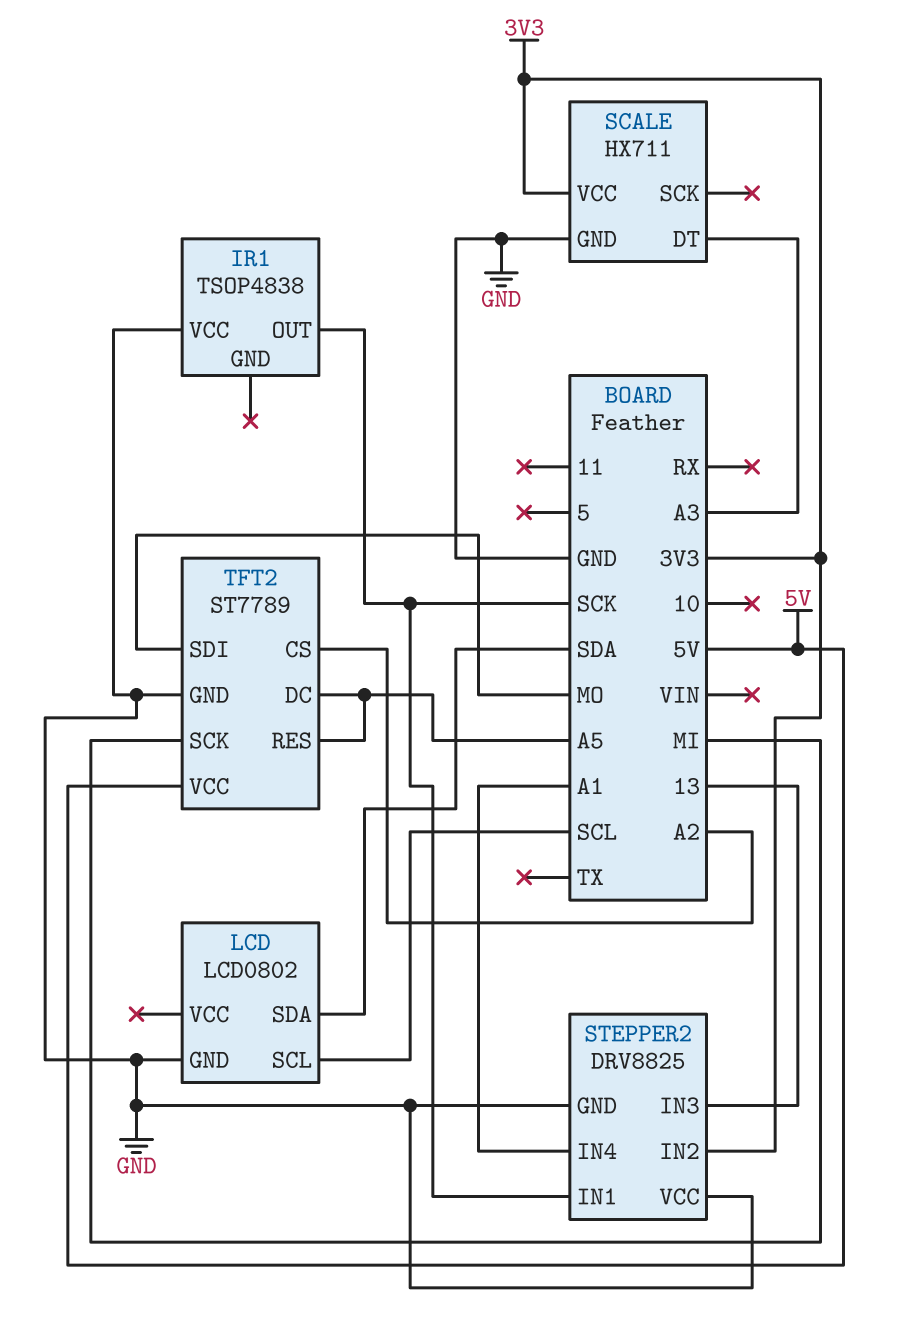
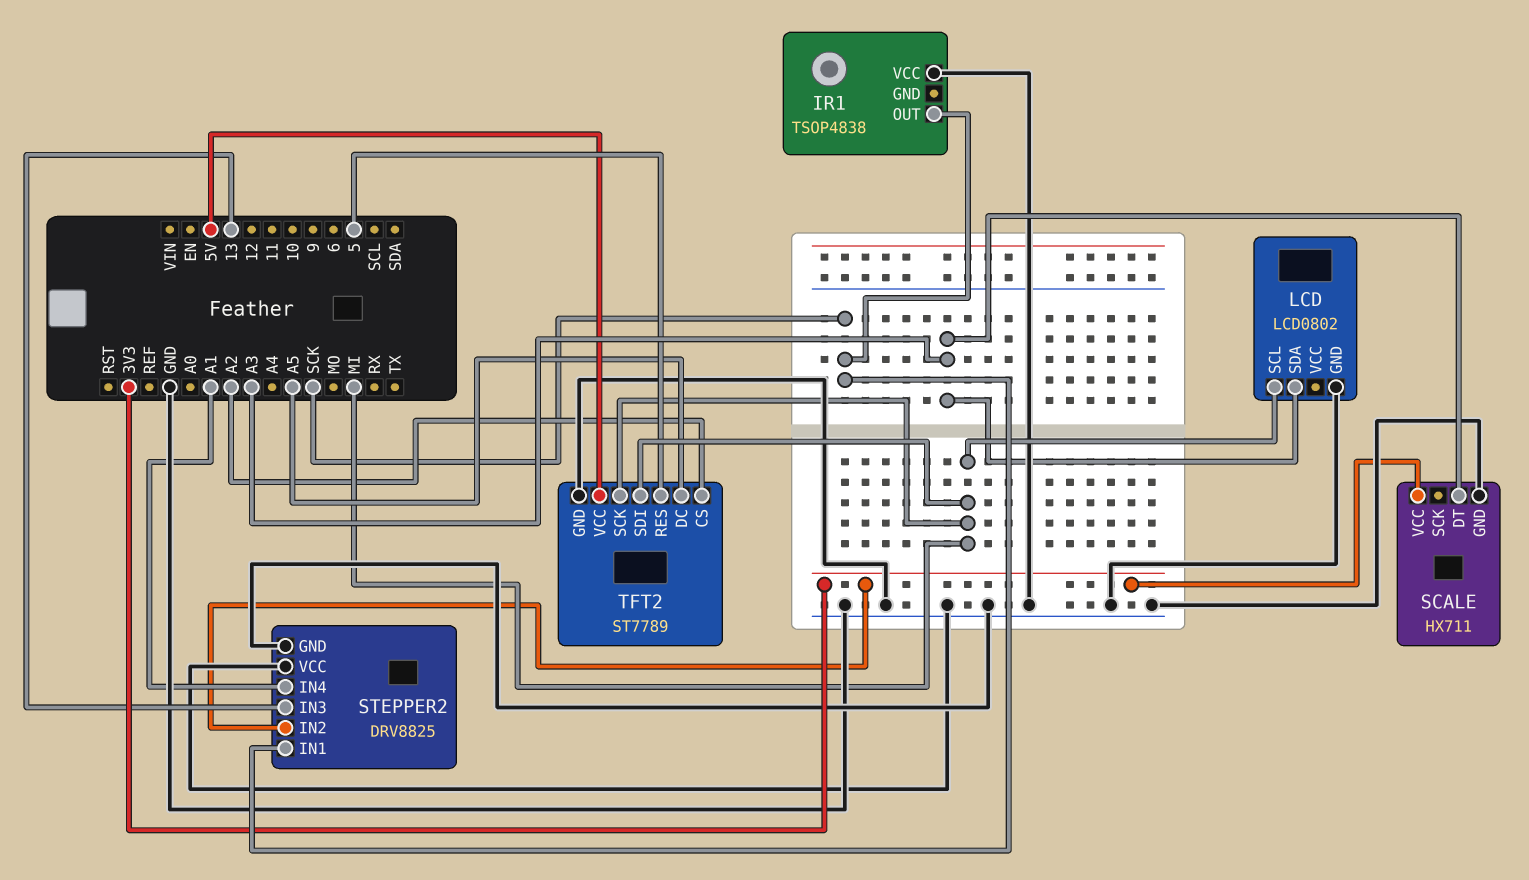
LCD pin SCL: SCL -> MI
LCD pin SDA: SDA -> A3
TFT2 pin RES: A5 -> 5
TFT2 pin SDI: MO -> MI

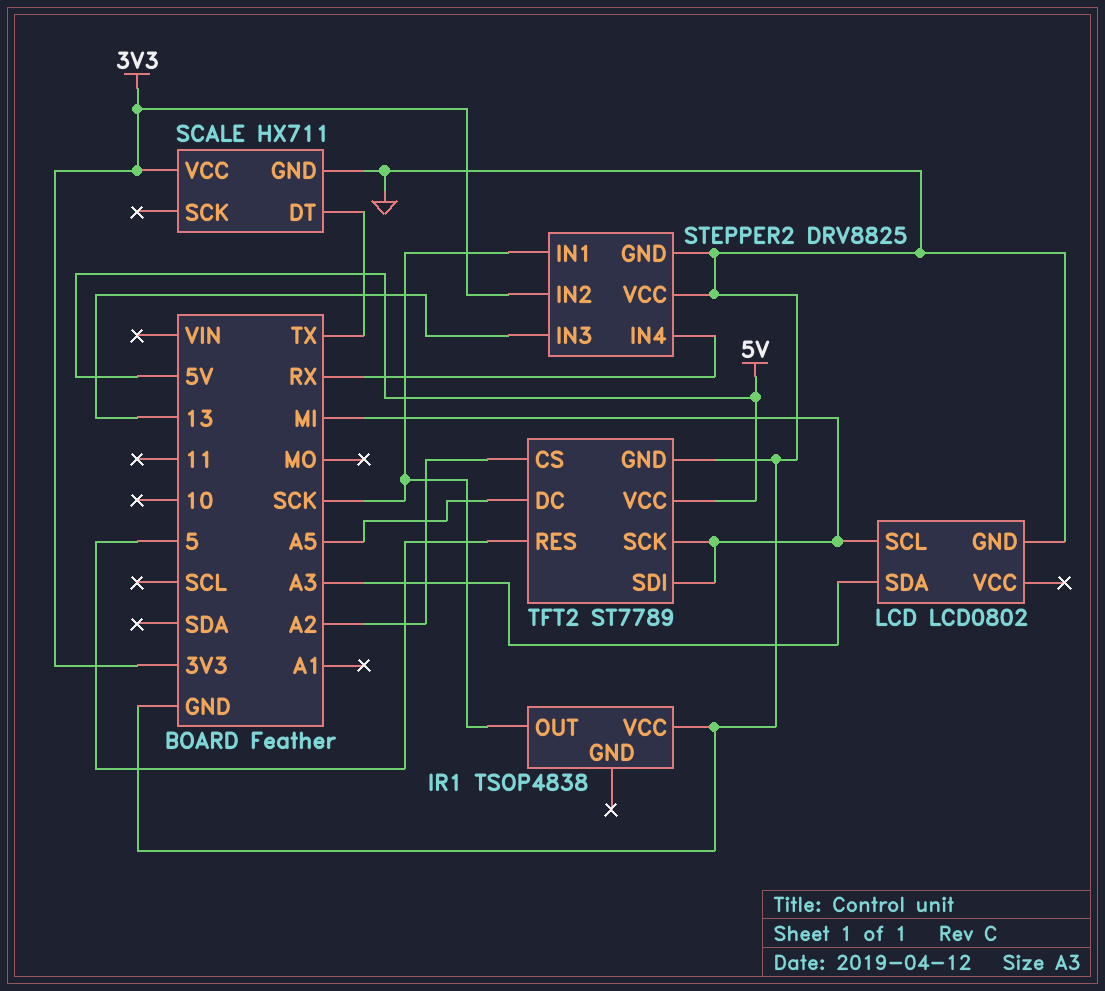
SCALE pin DT: A3 -> TX
STEPPER2 pin IN4: A1 -> RX

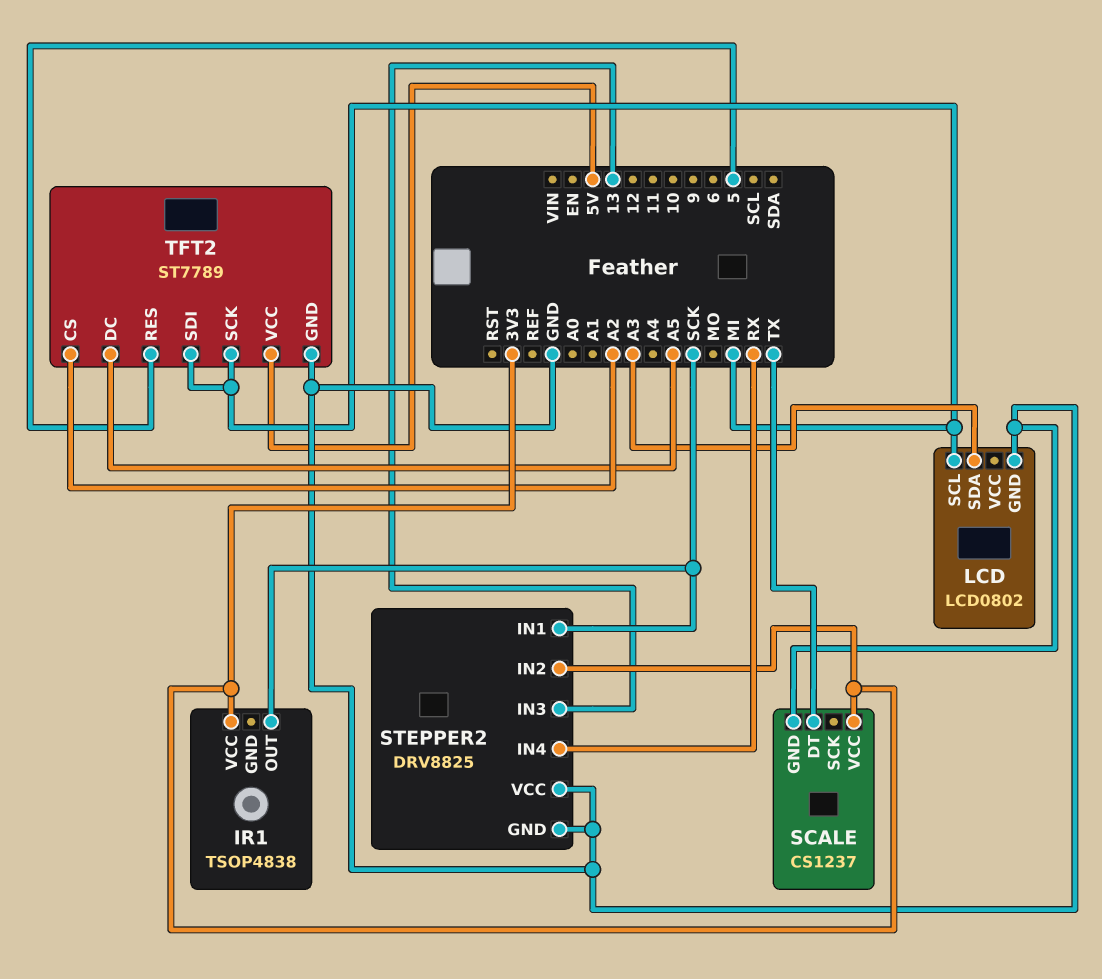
IR1 pin VCC: GND -> 3V3
SCALE: HX711 -> CS1237

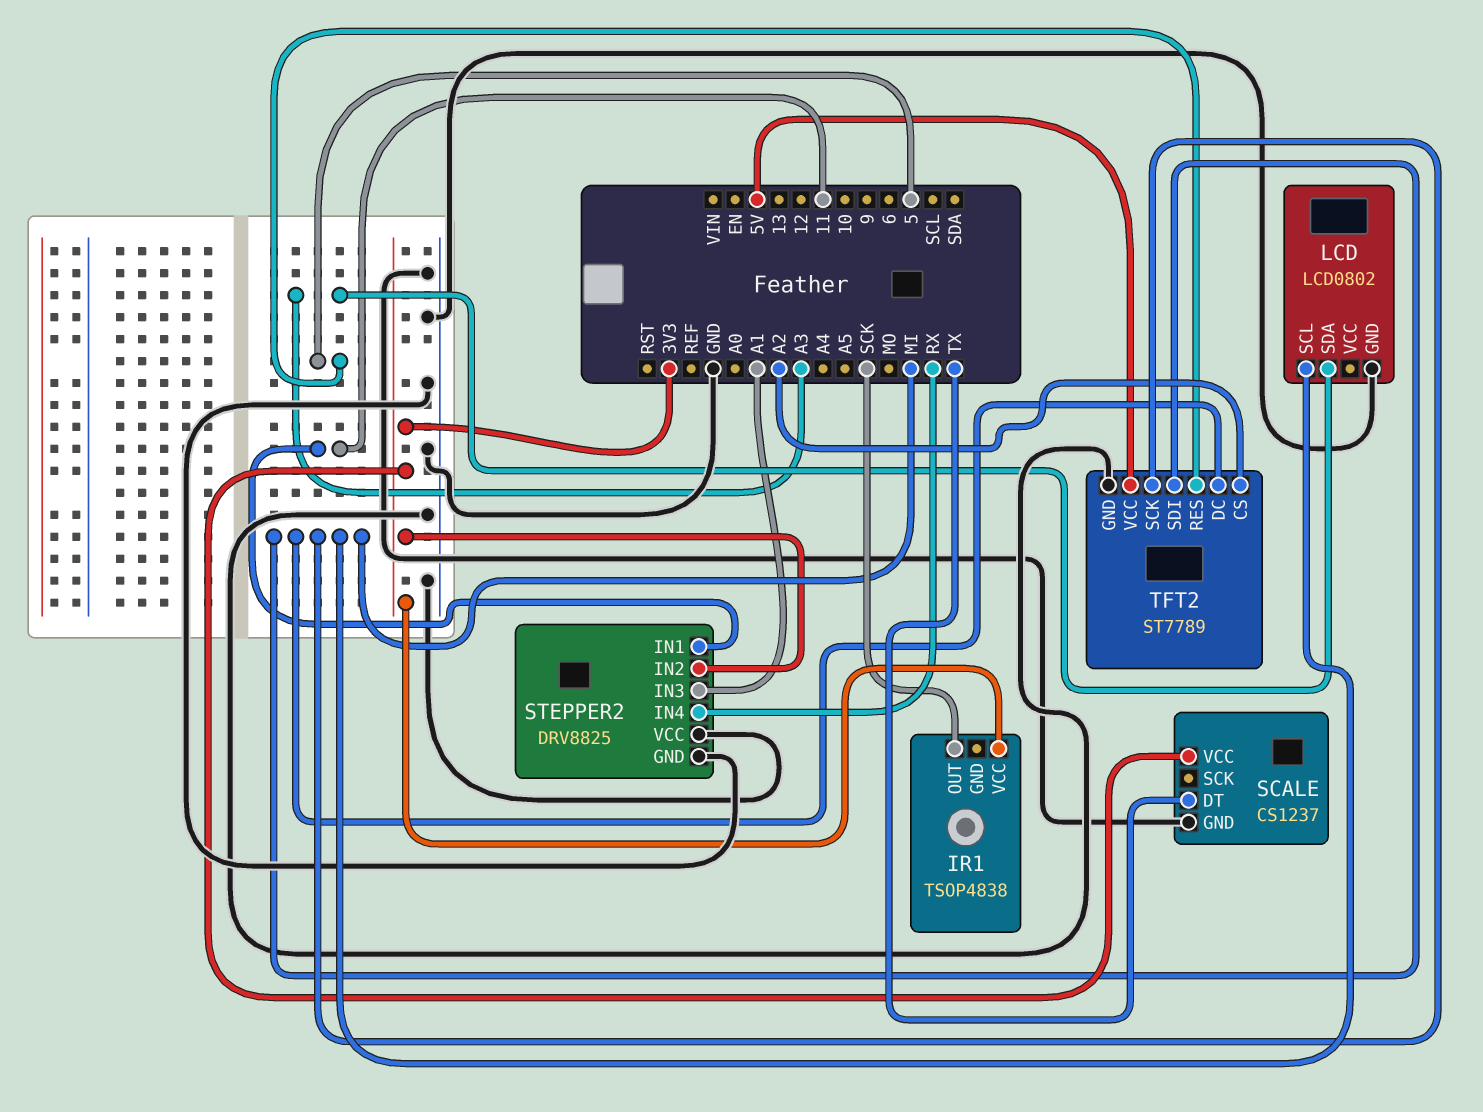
STEPPER2 pin IN1: SCK -> 11
STEPPER2 pin IN3: 13 -> A1
TFT2 pin DC: A5 -> MI

